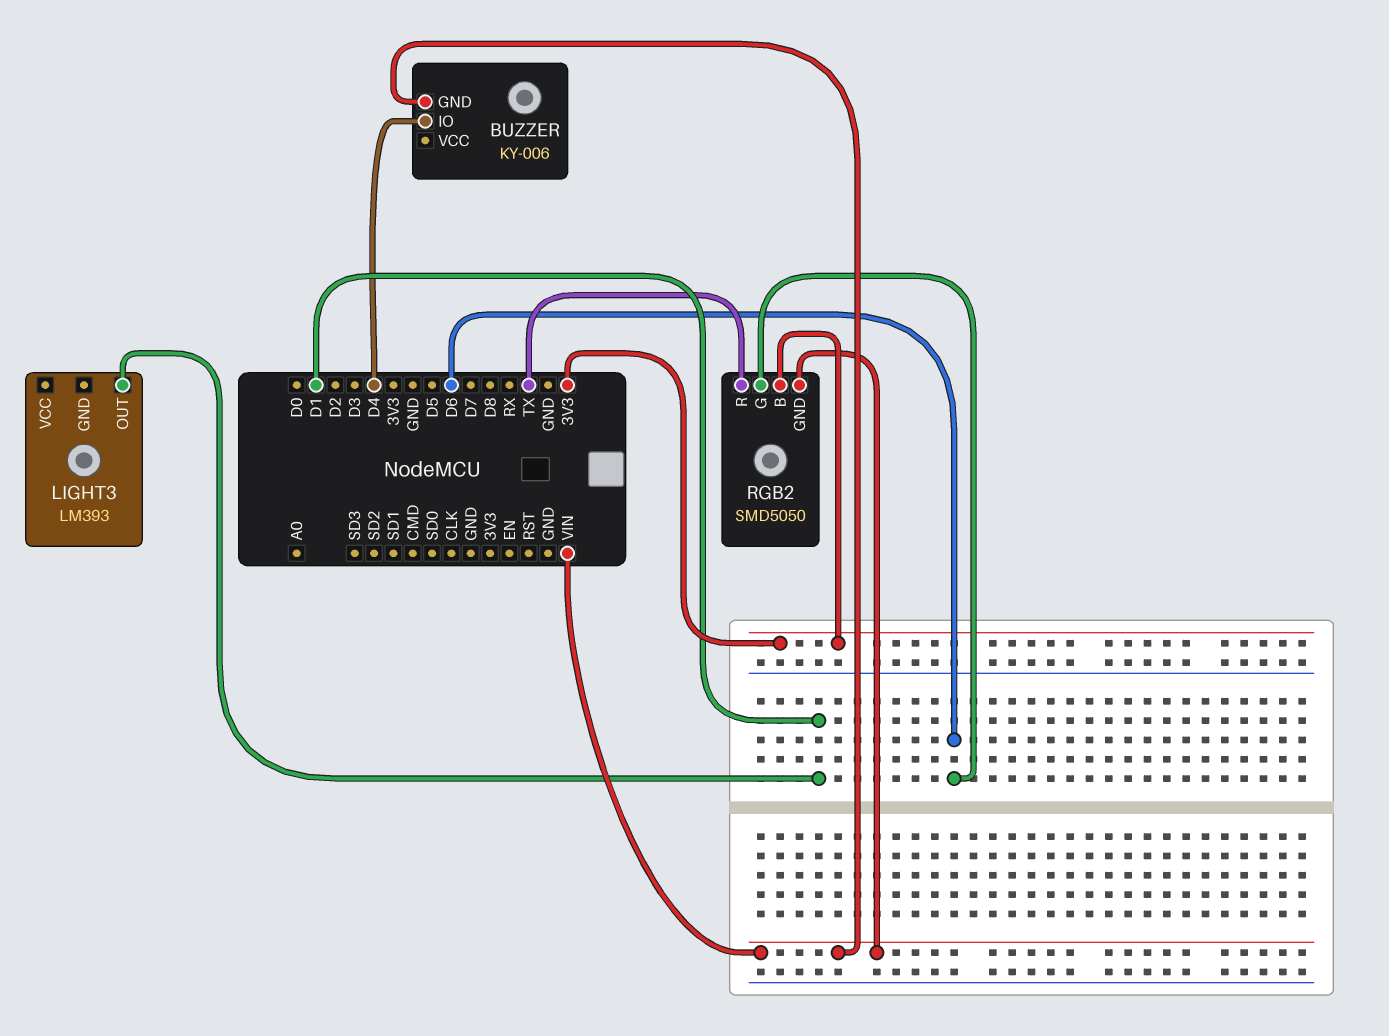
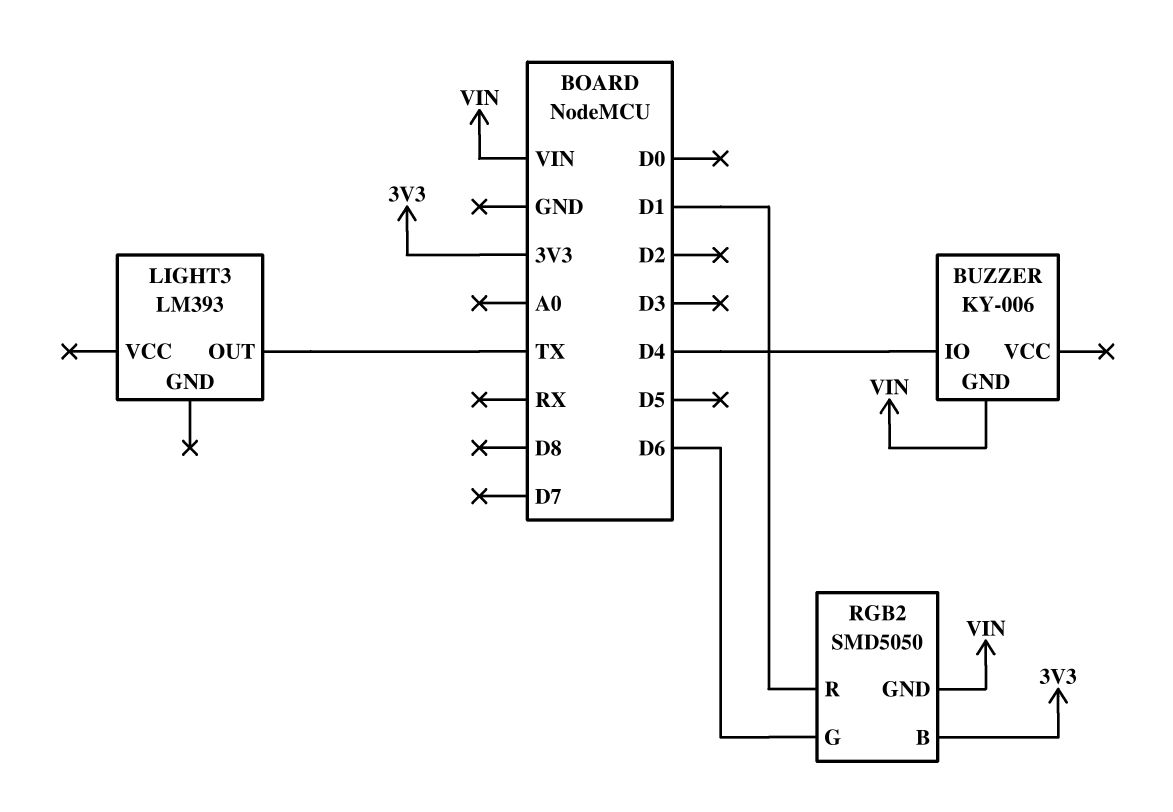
LIGHT3 pin OUT: D1 -> TX
RGB2 pin R: TX -> D1

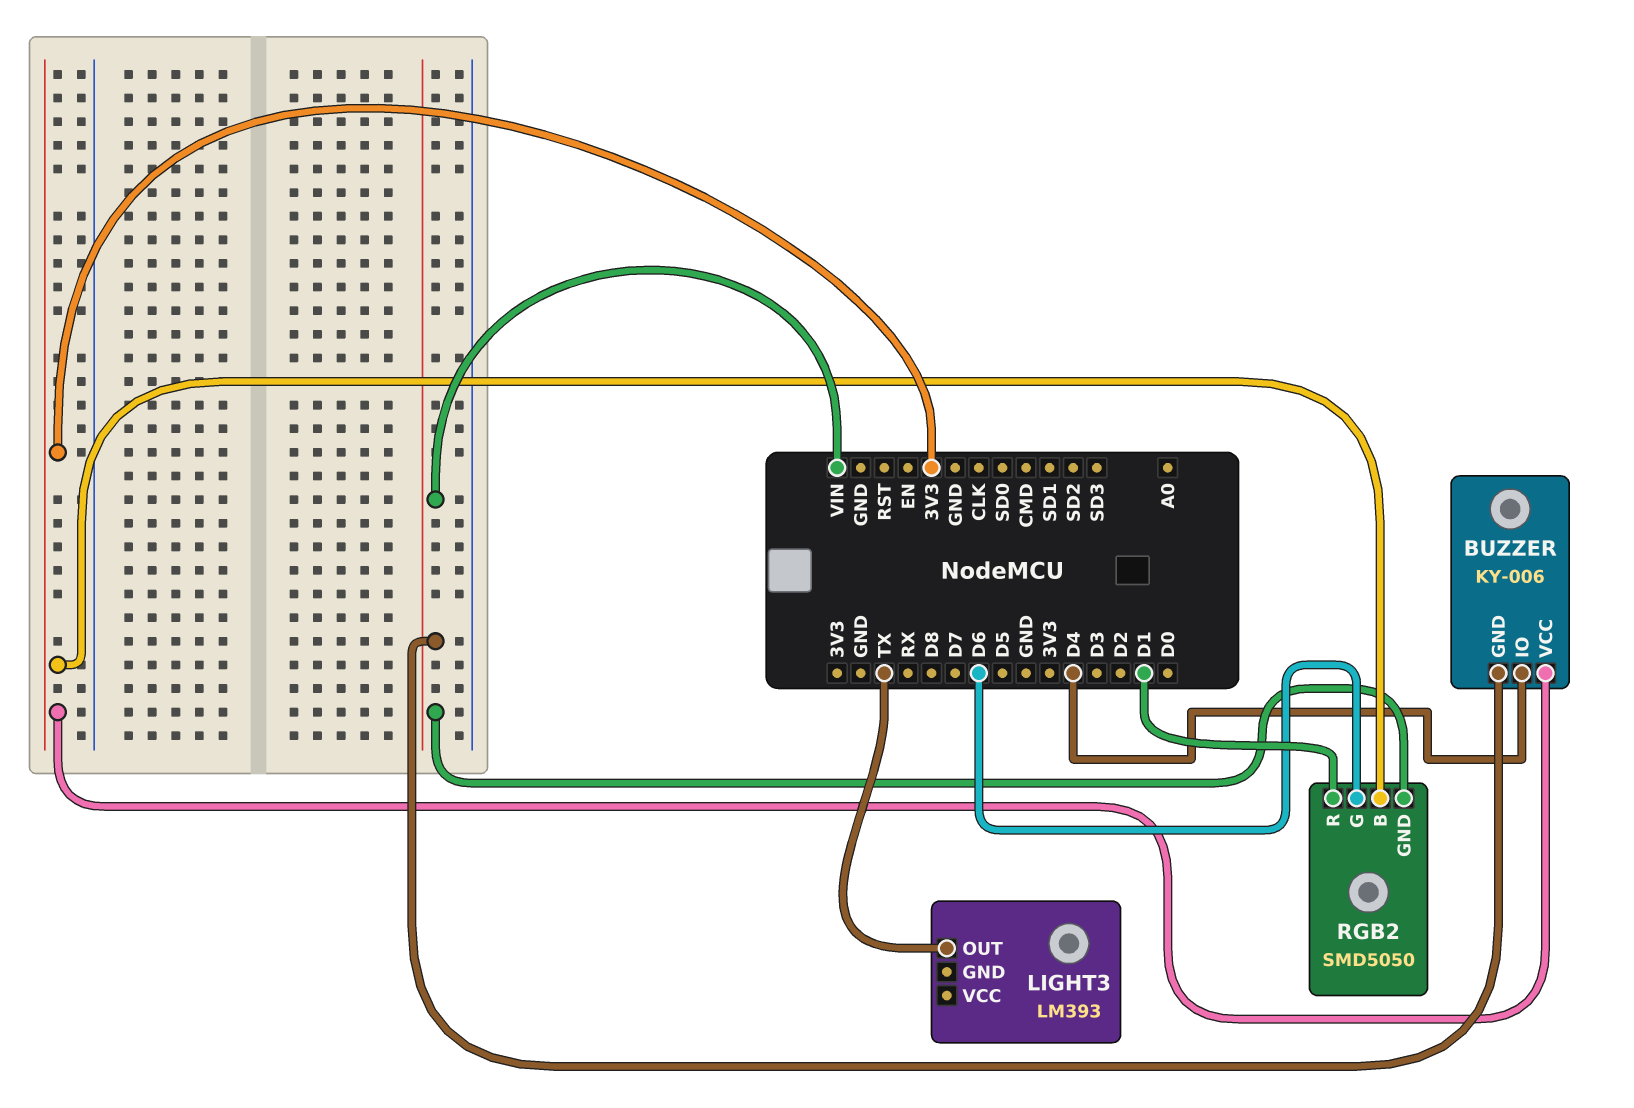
BUZZER pin VCC: none -> 3V3

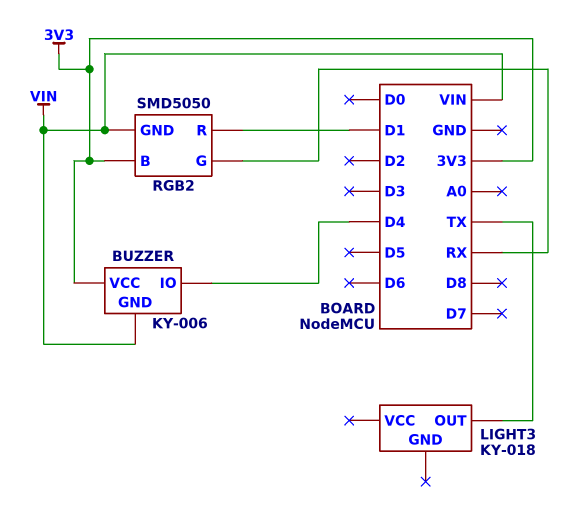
LIGHT3: LM393 -> KY-018
RGB2 pin G: D6 -> RX

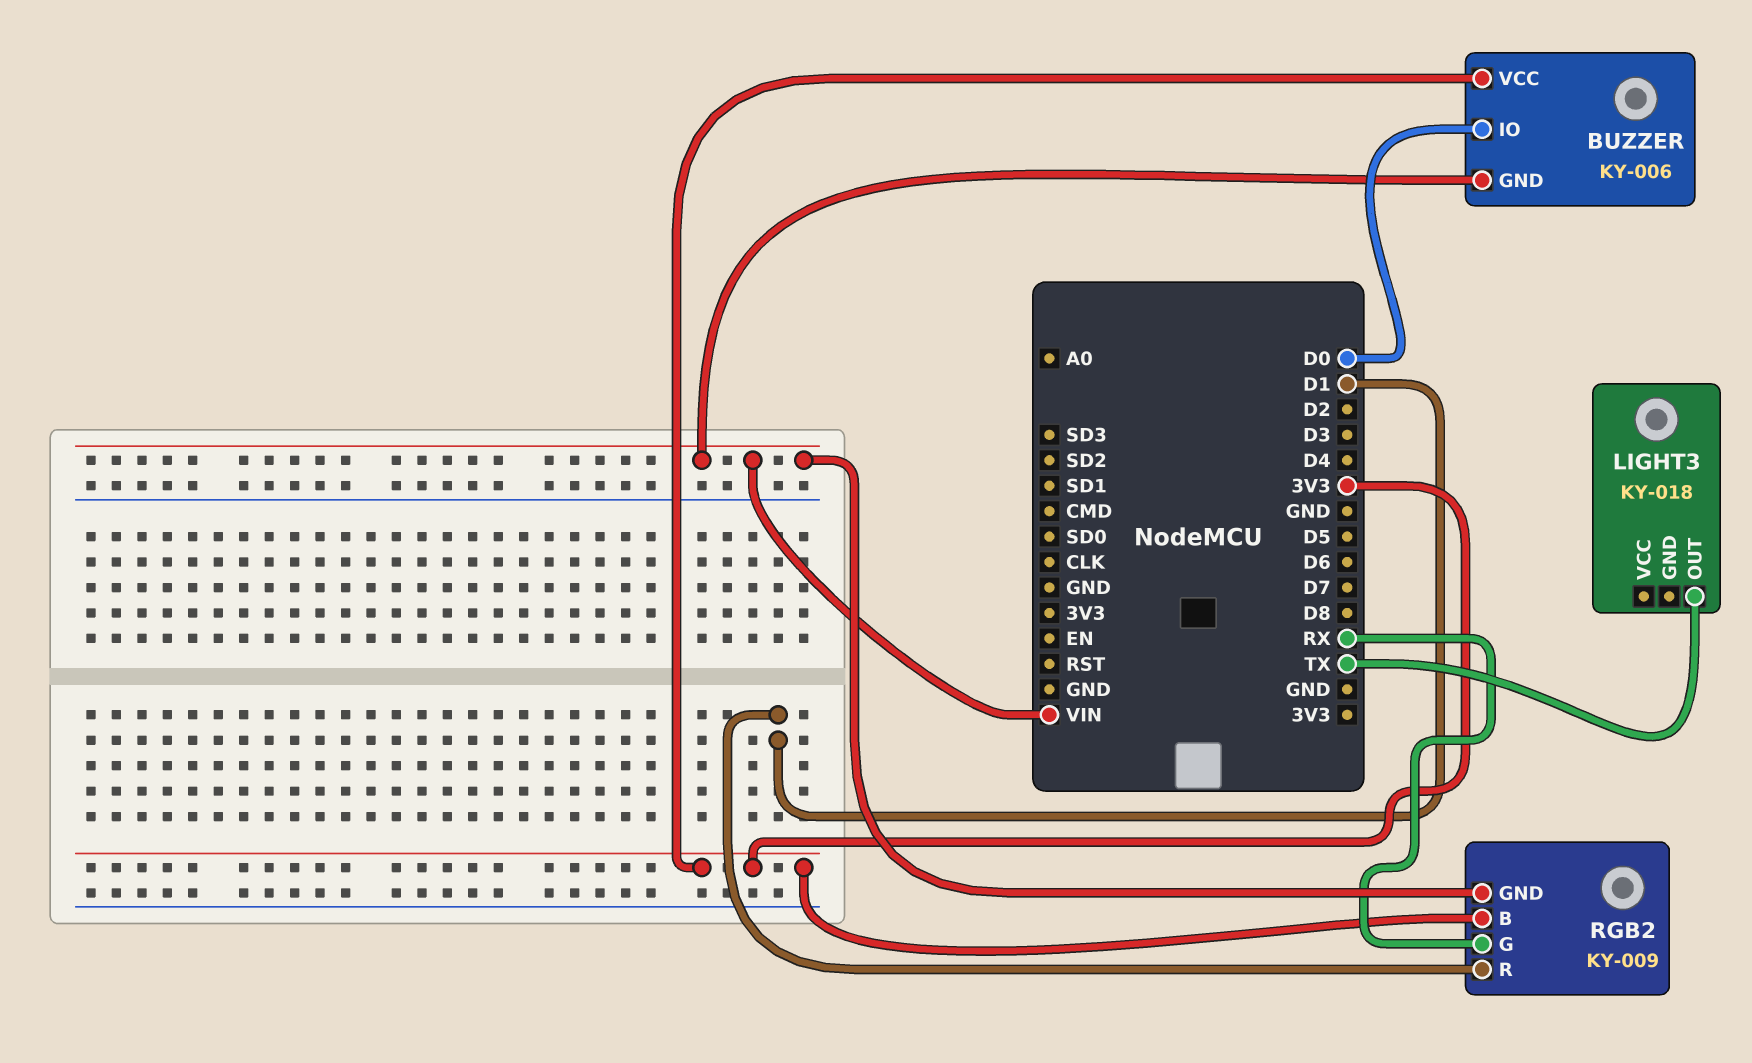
BUZZER pin IO: D4 -> D0
RGB2: SMD5050 -> KY-009

